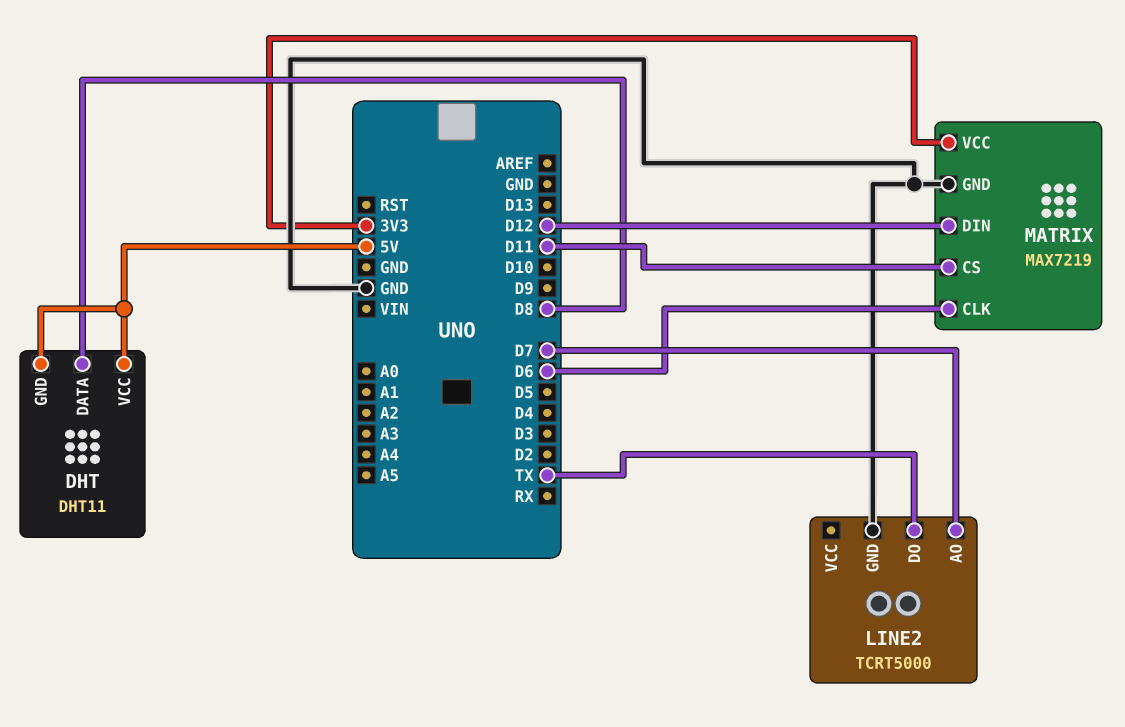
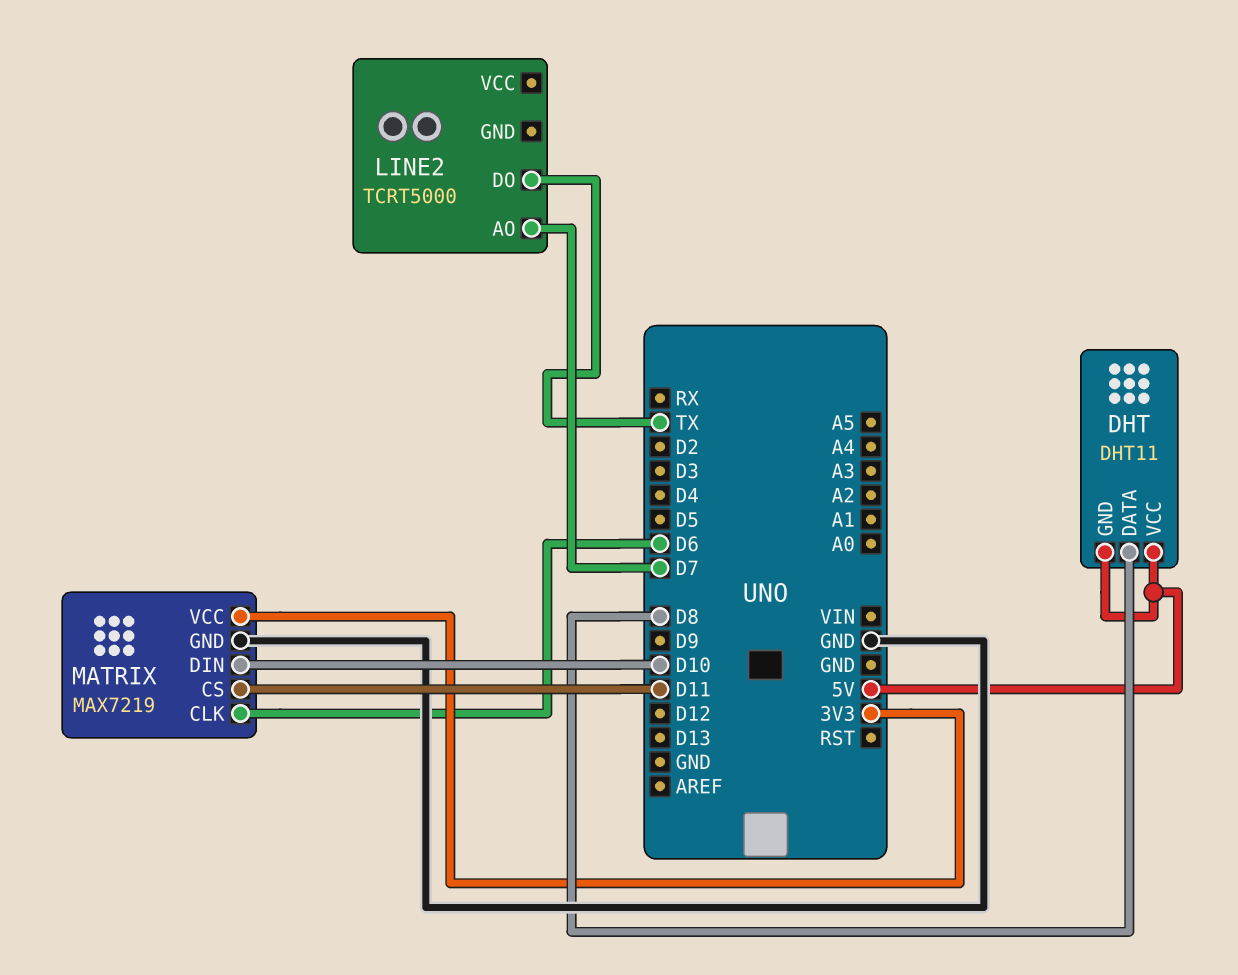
LINE2 pin GND: GND -> none
MATRIX pin DIN: D12 -> D10

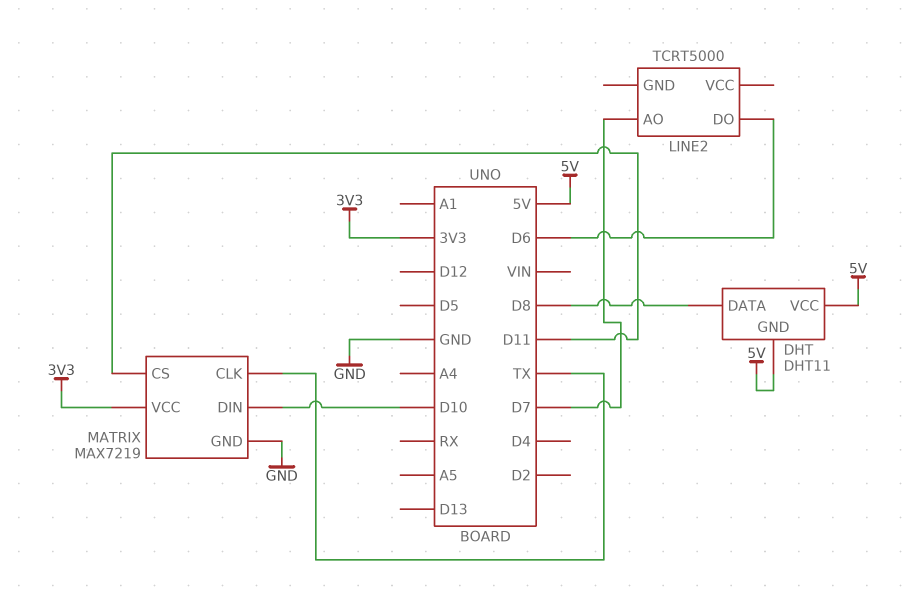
LINE2 pin DO: TX -> D6
MATRIX pin CLK: D6 -> TX

